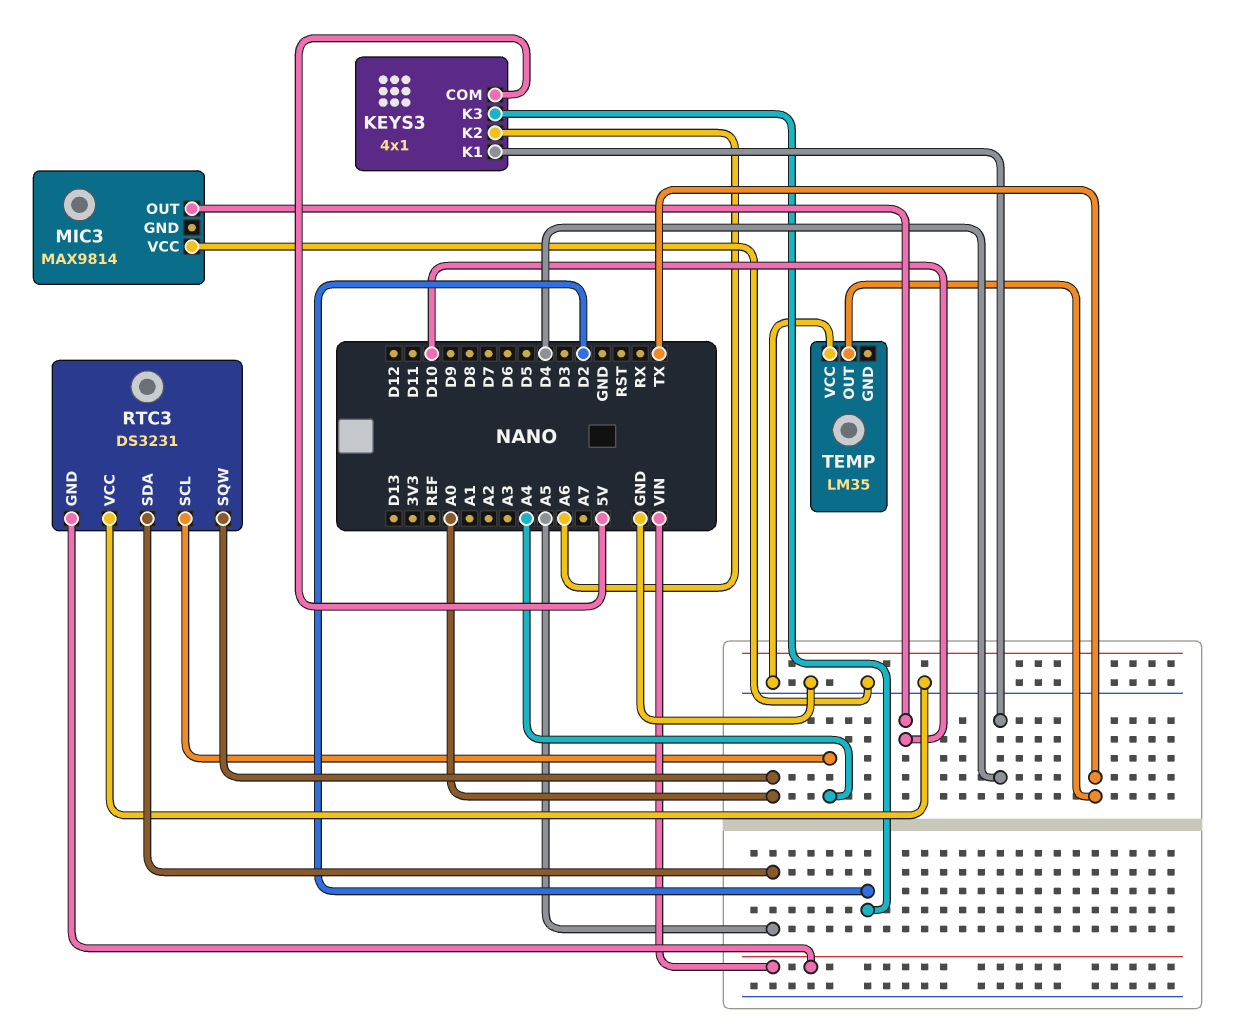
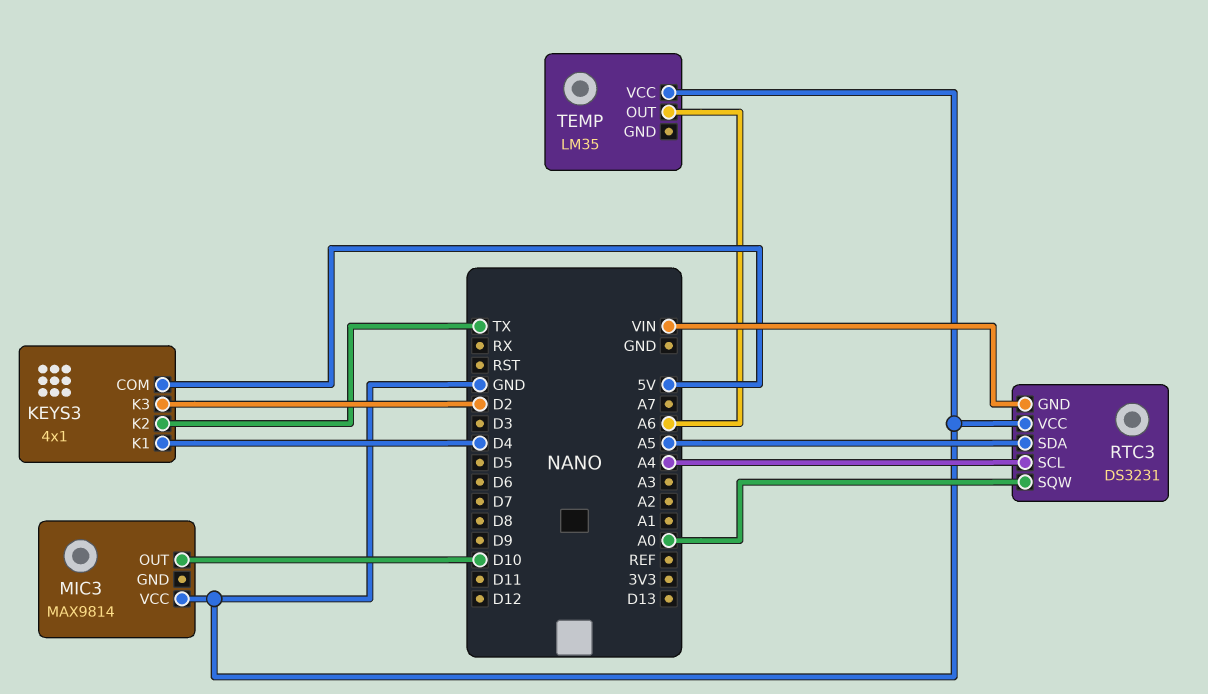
KEYS3 pin K2: A6 -> TX
TEMP pin OUT: TX -> A6

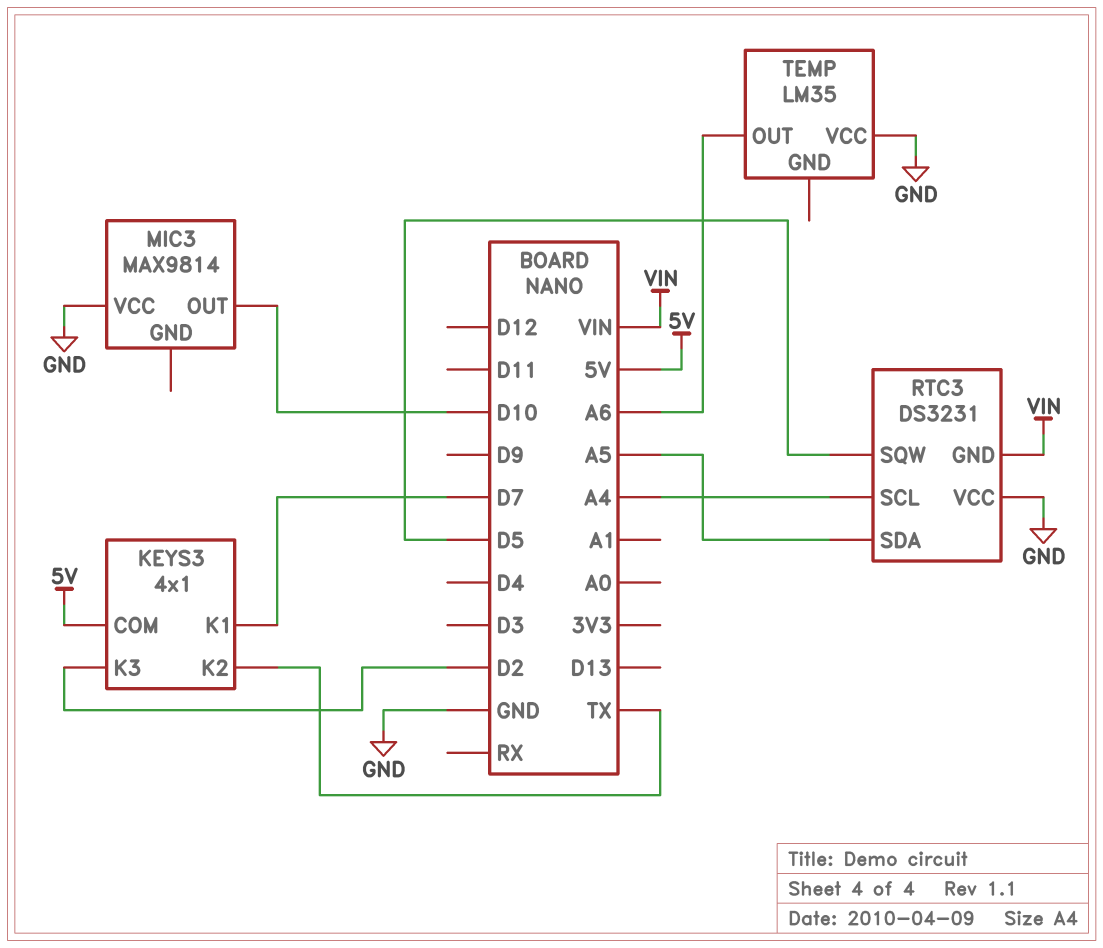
KEYS3 pin K1: D4 -> D7
RTC3 pin SQW: A0 -> D5

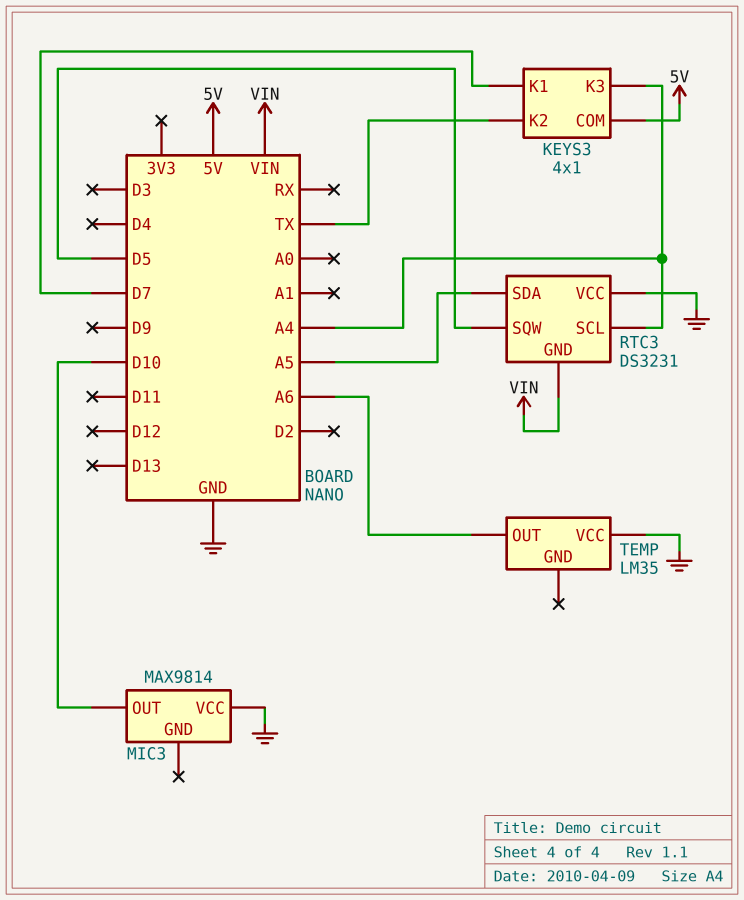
KEYS3 pin K3: D2 -> A4

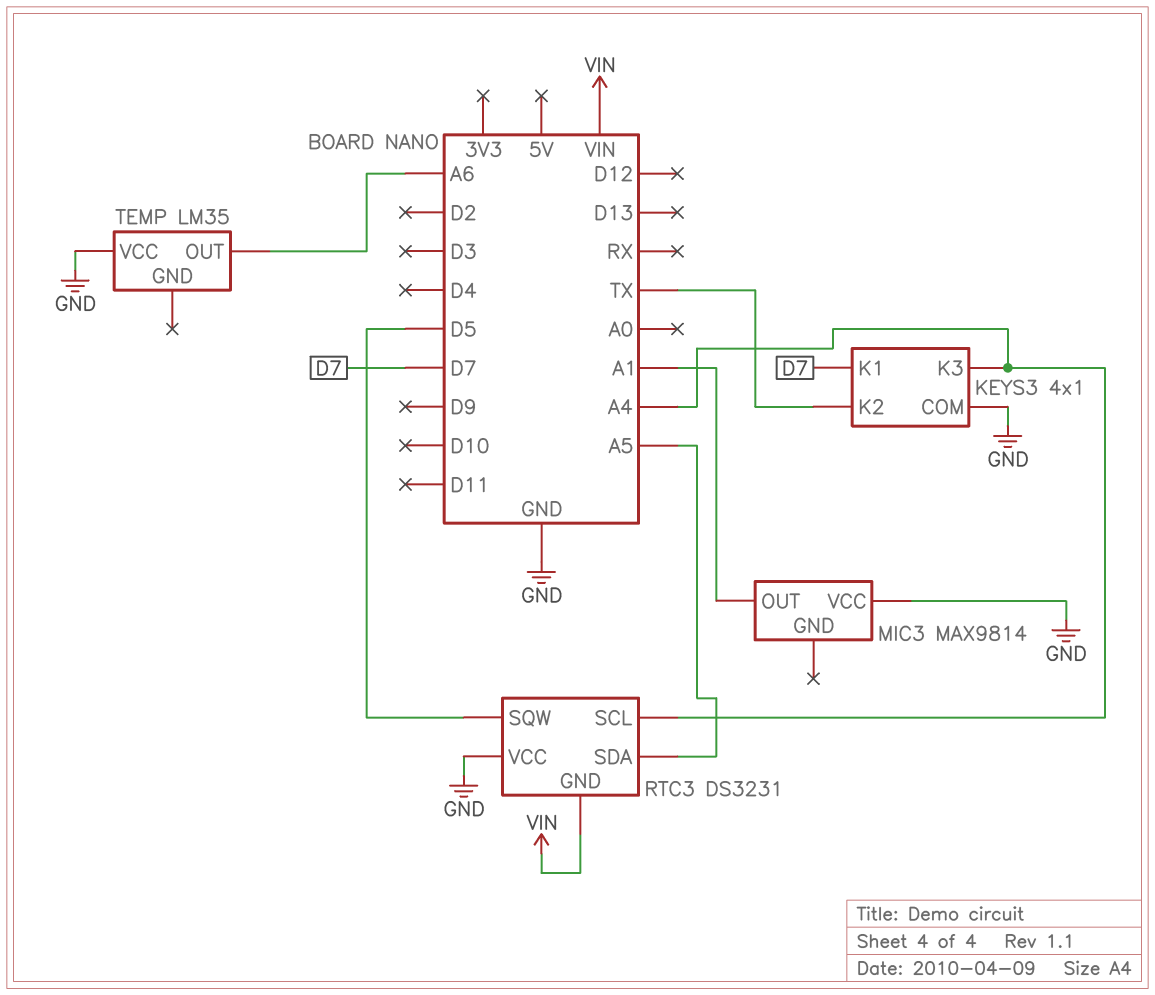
KEYS3 pin COM: 5V -> GND
MIC3 pin OUT: D10 -> A1

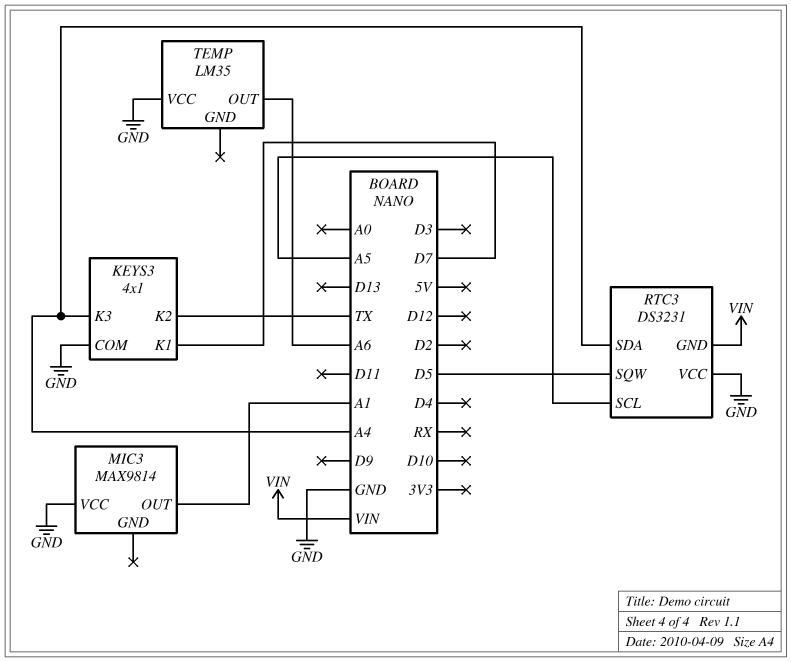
RTC3 pin SCL: A4 -> A5
RTC3 pin SDA: A5 -> A4

